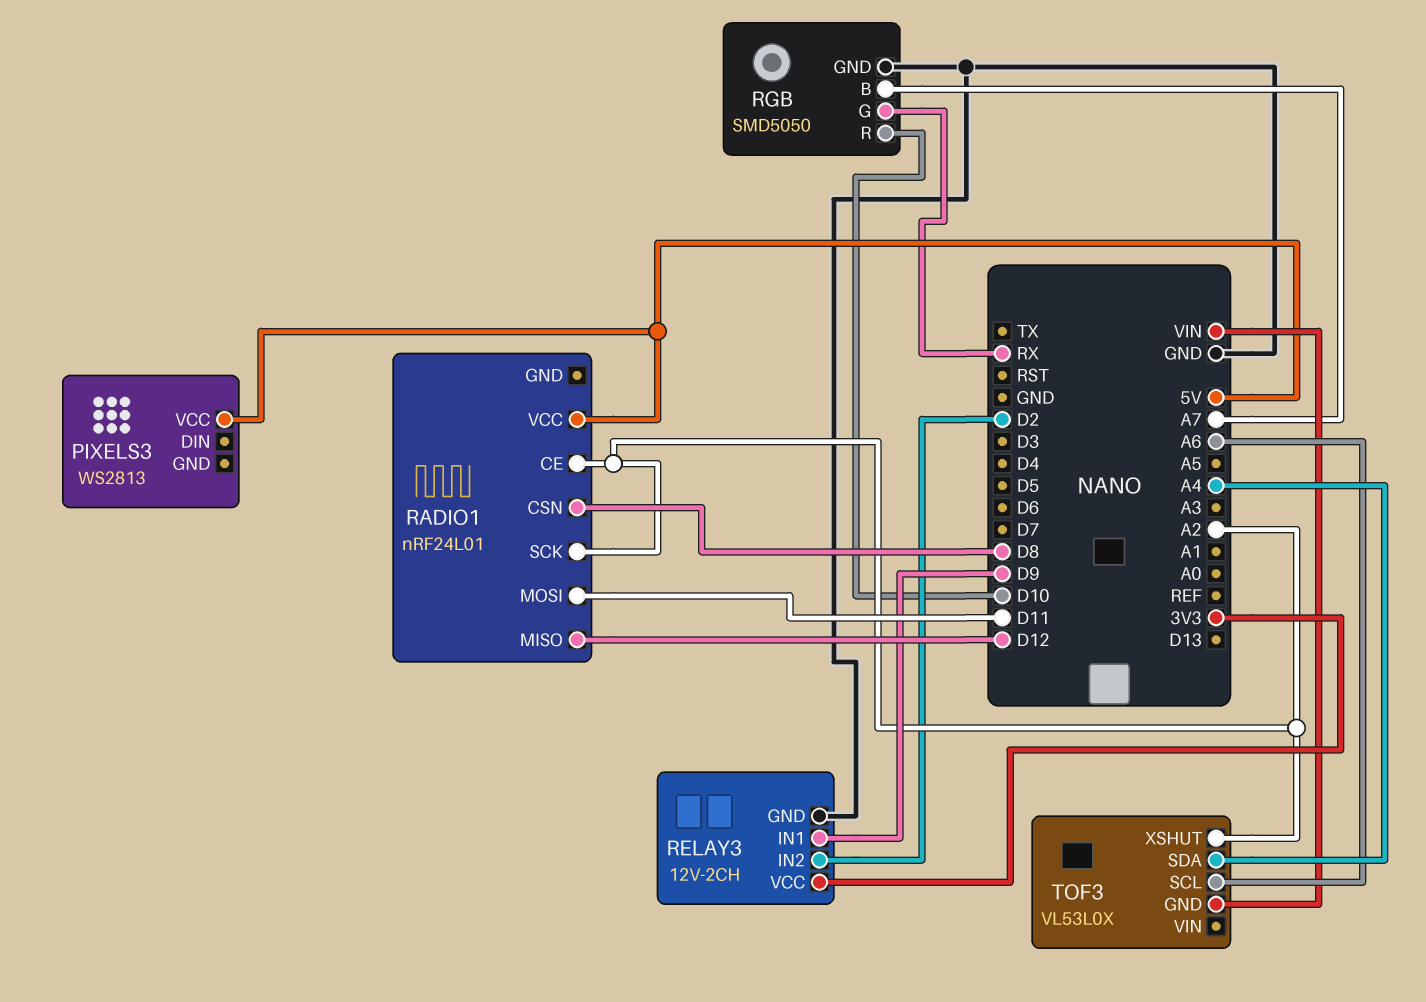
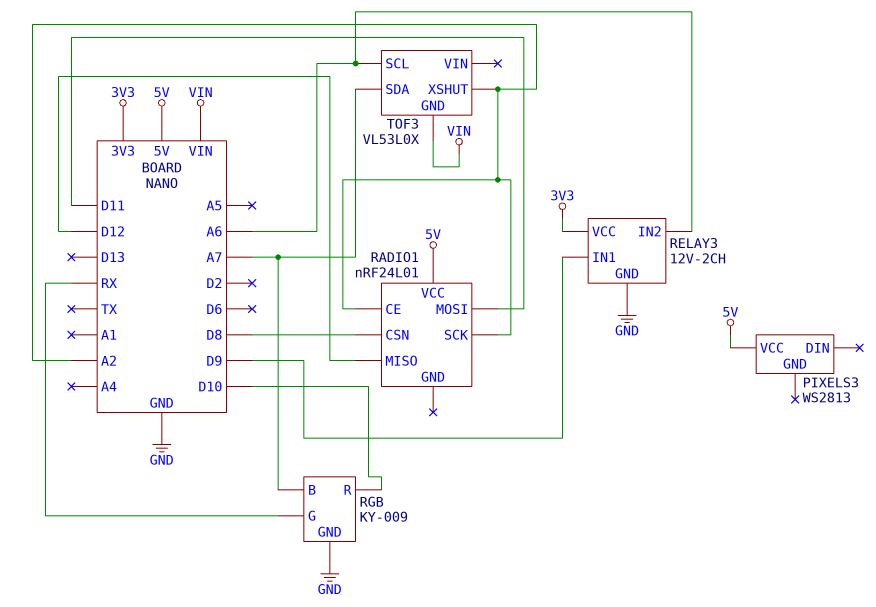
RELAY3 pin IN2: D2 -> A6
RGB: SMD5050 -> KY-009
TOF3 pin SDA: A4 -> A7

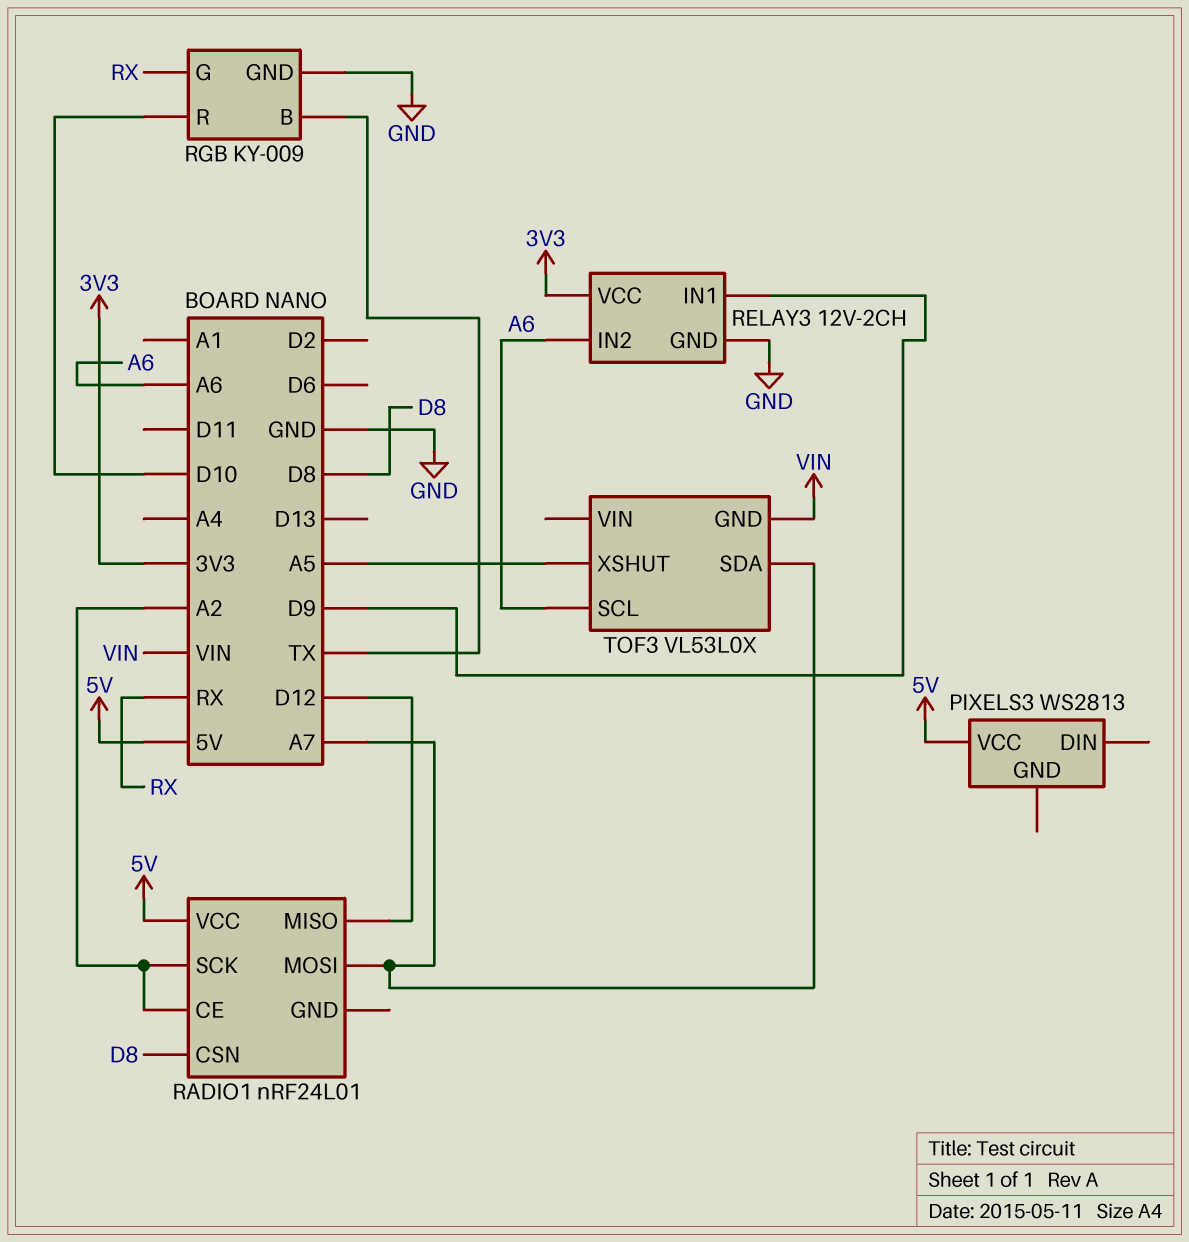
RADIO1 pin MOSI: D11 -> A7
RGB pin B: A7 -> TX
TOF3 pin XSHUT: A2 -> A5

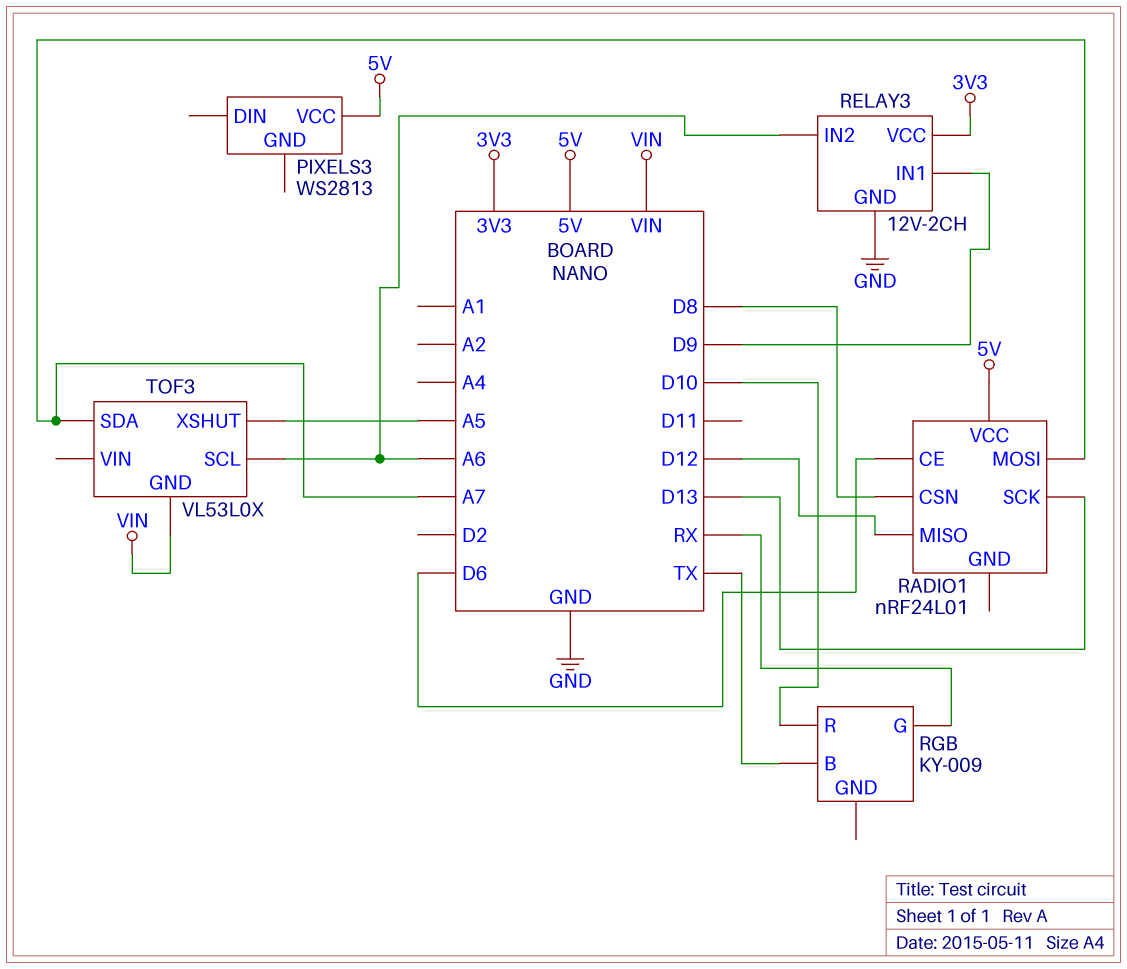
RADIO1 pin CE: A2 -> D6
RADIO1 pin SCK: A2 -> D13
RGB pin GND: GND -> none

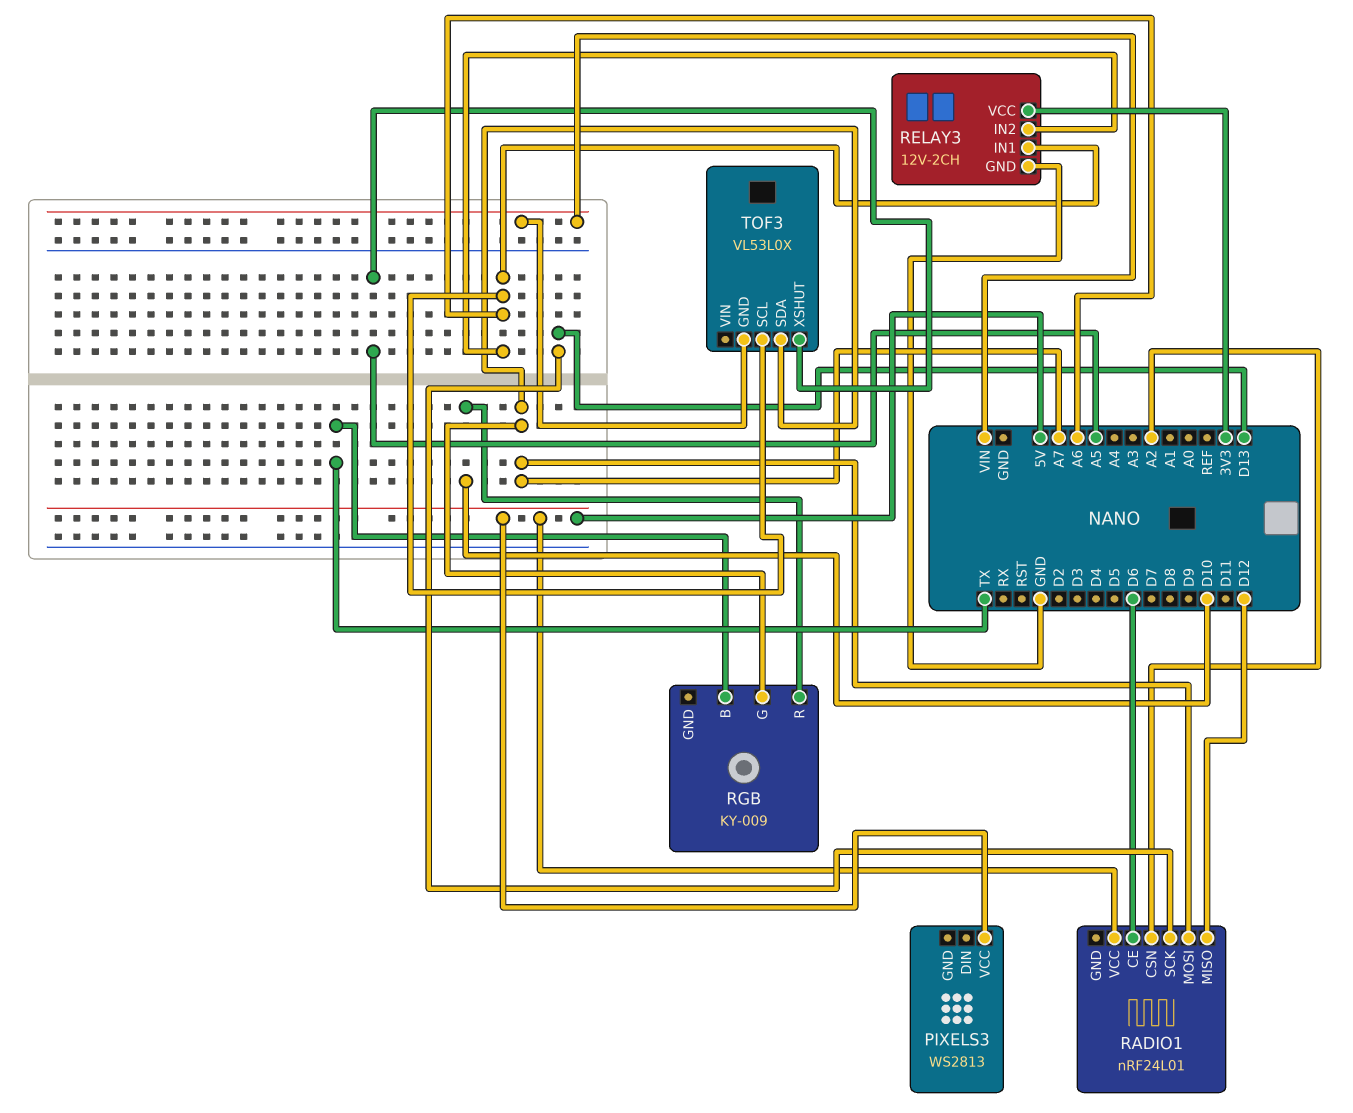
RADIO1 pin CSN: D8 -> A2
RELAY3 pin IN1: D9 -> A6
RGB pin G: RX -> A7

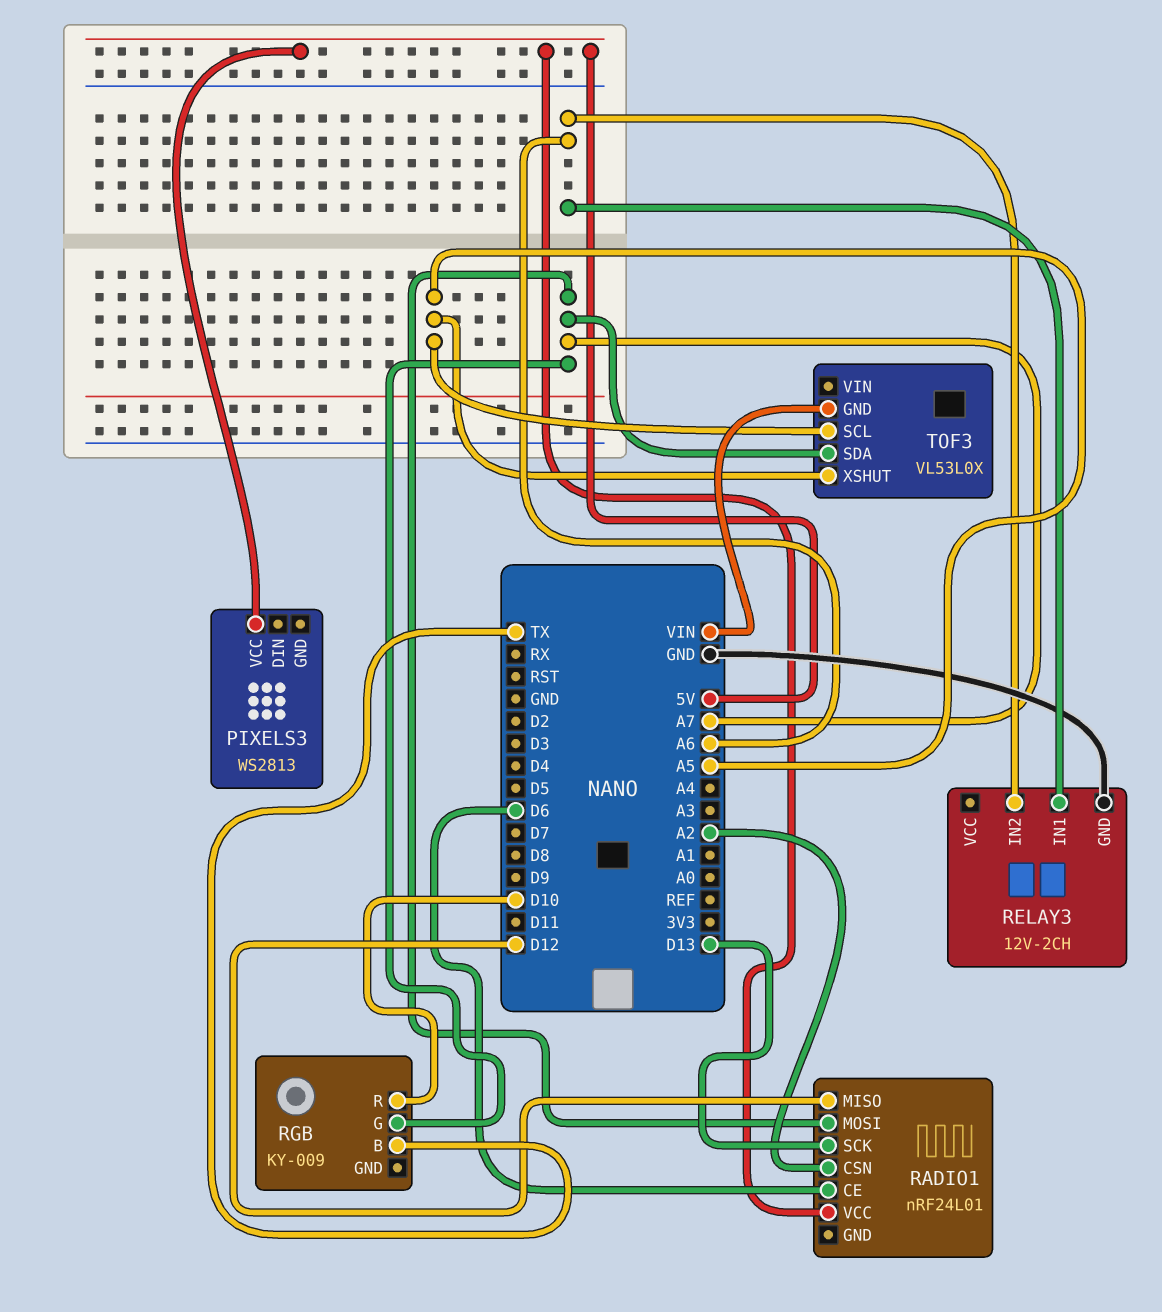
RELAY3 pin VCC: 3V3 -> none
TOF3 pin SCL: A6 -> A5

